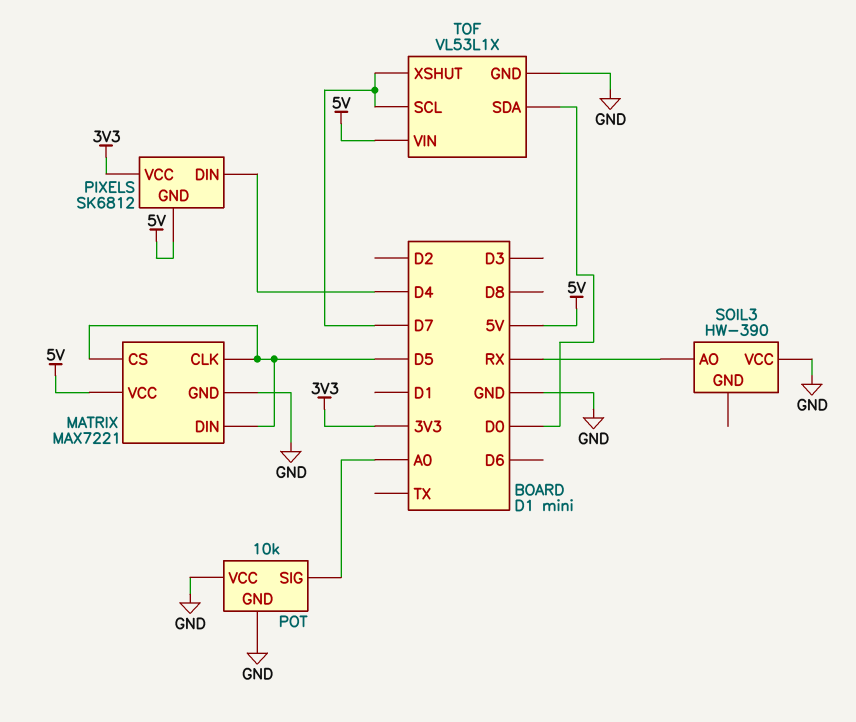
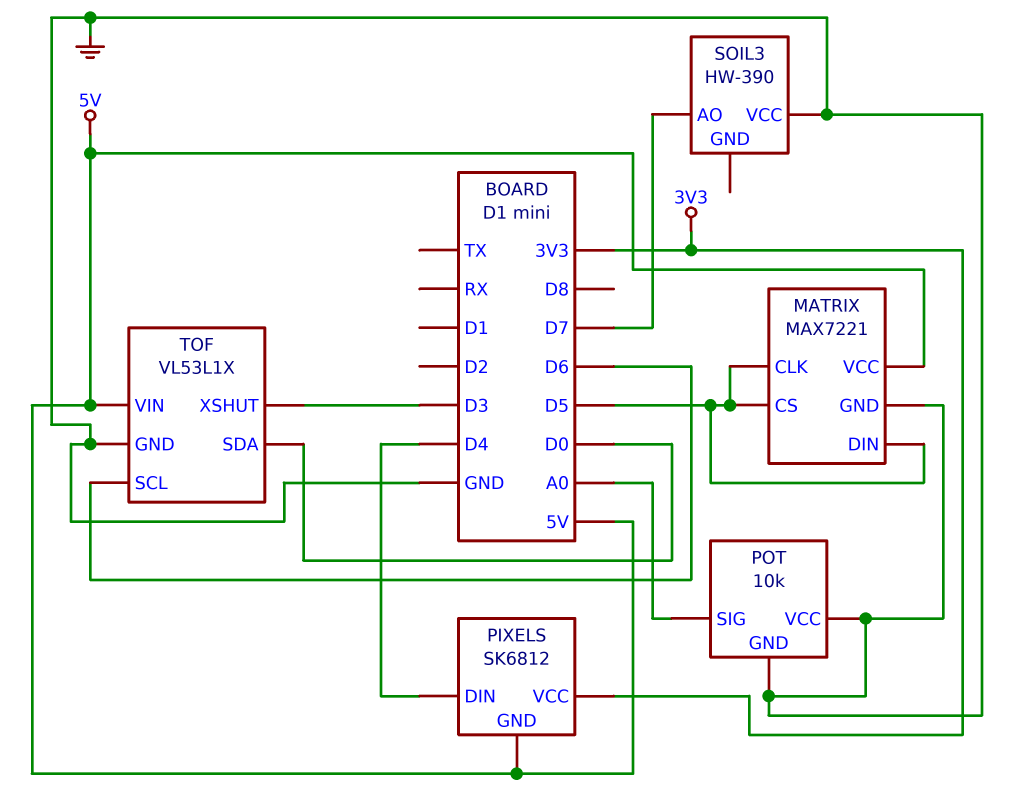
SOIL3 pin AO: RX -> D7
TOF pin SCL: D7 -> D6
TOF pin XSHUT: D7 -> D3

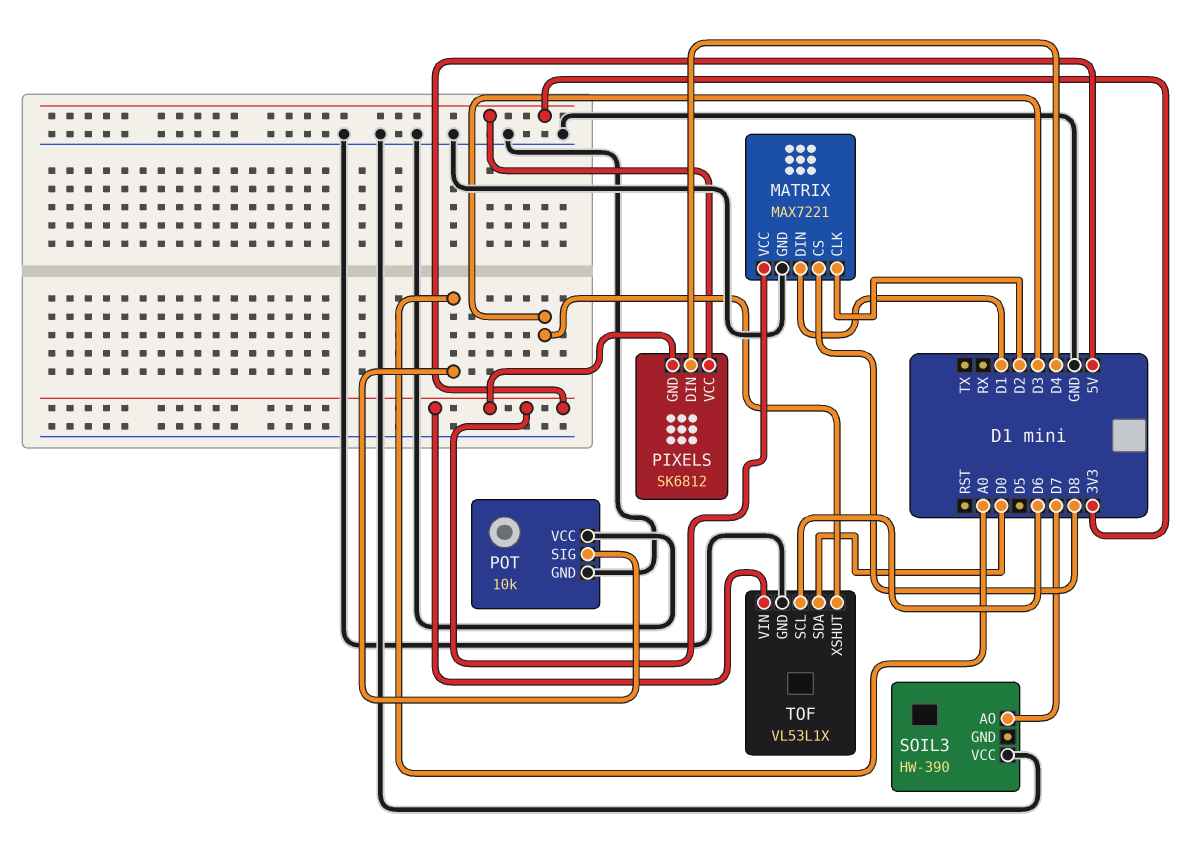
MATRIX pin CLK: D5 -> D2
MATRIX pin CS: D5 -> D8
MATRIX pin DIN: D5 -> D1

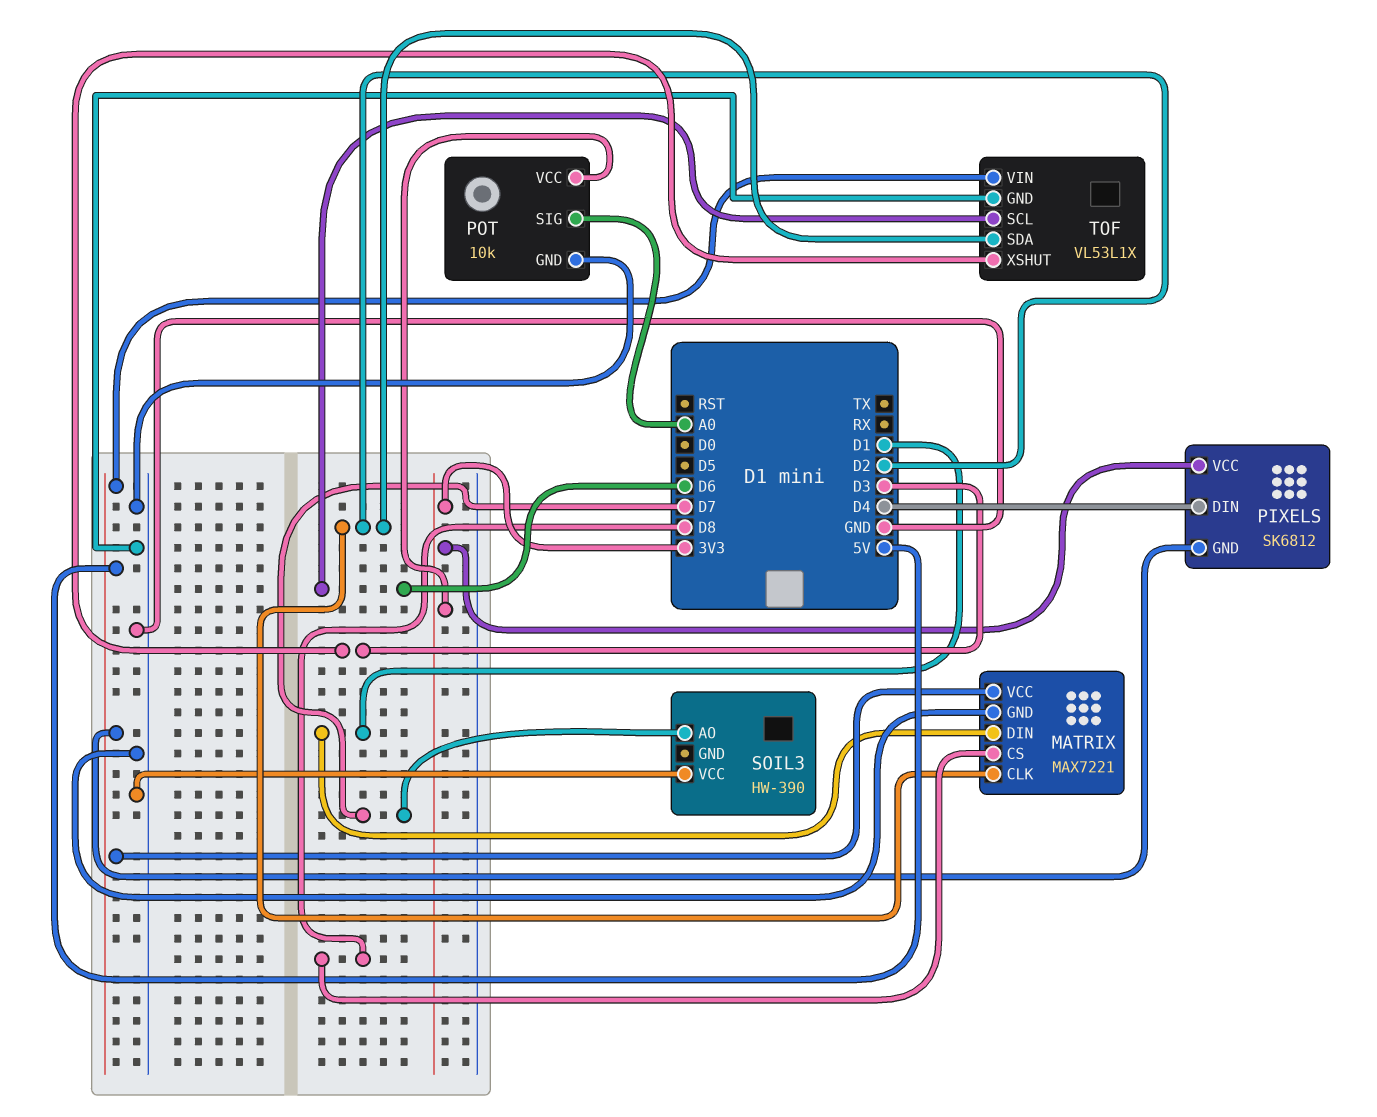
POT pin VCC: GND -> 3V3
TOF pin SDA: D0 -> D2

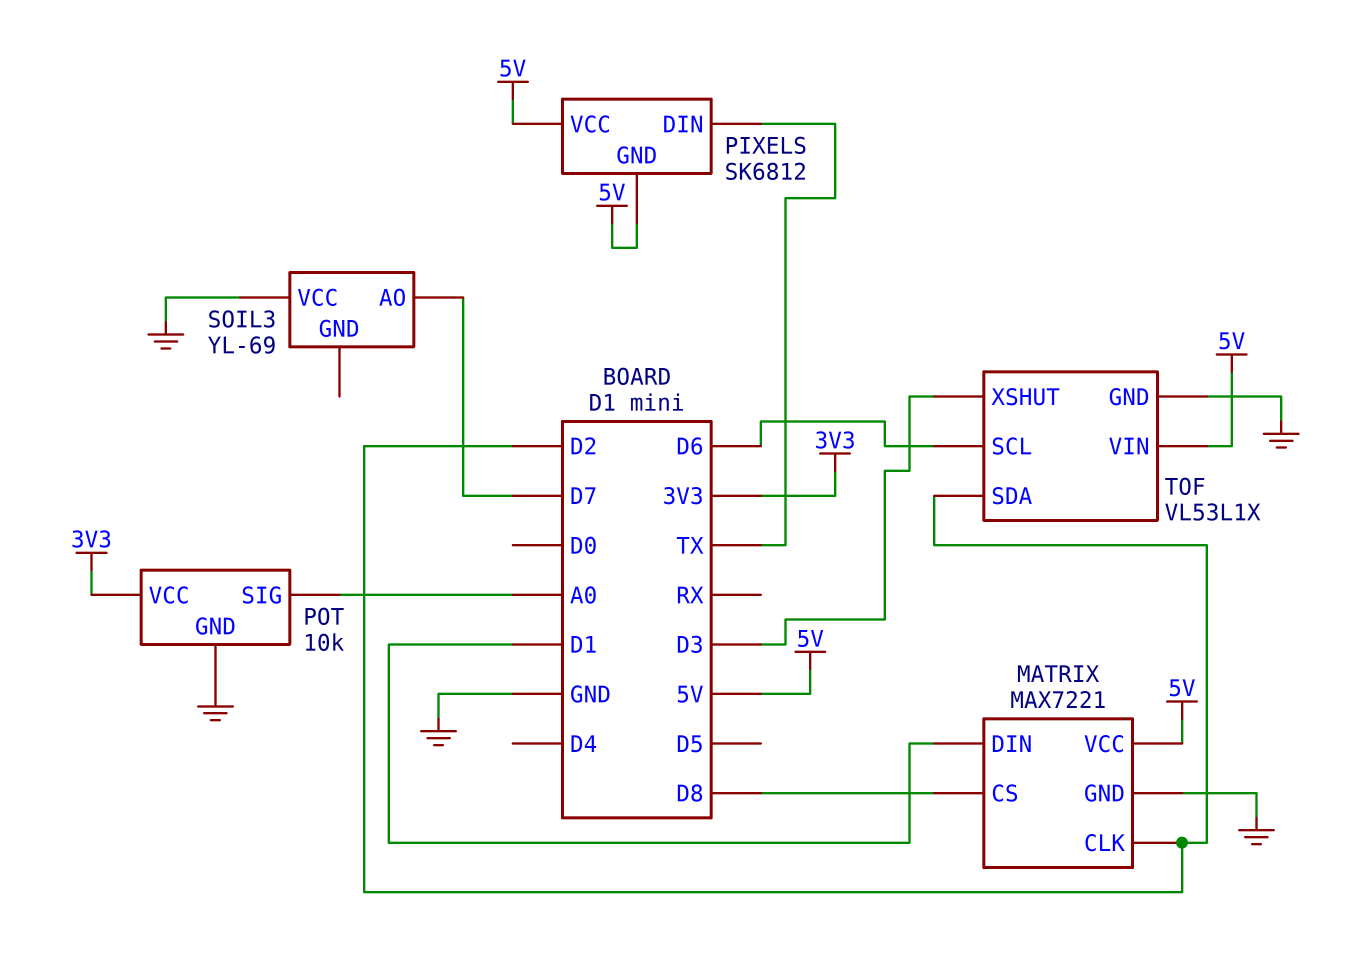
PIXELS pin DIN: D4 -> TX
PIXELS pin VCC: 3V3 -> 5V
SOIL3: HW-390 -> YL-69

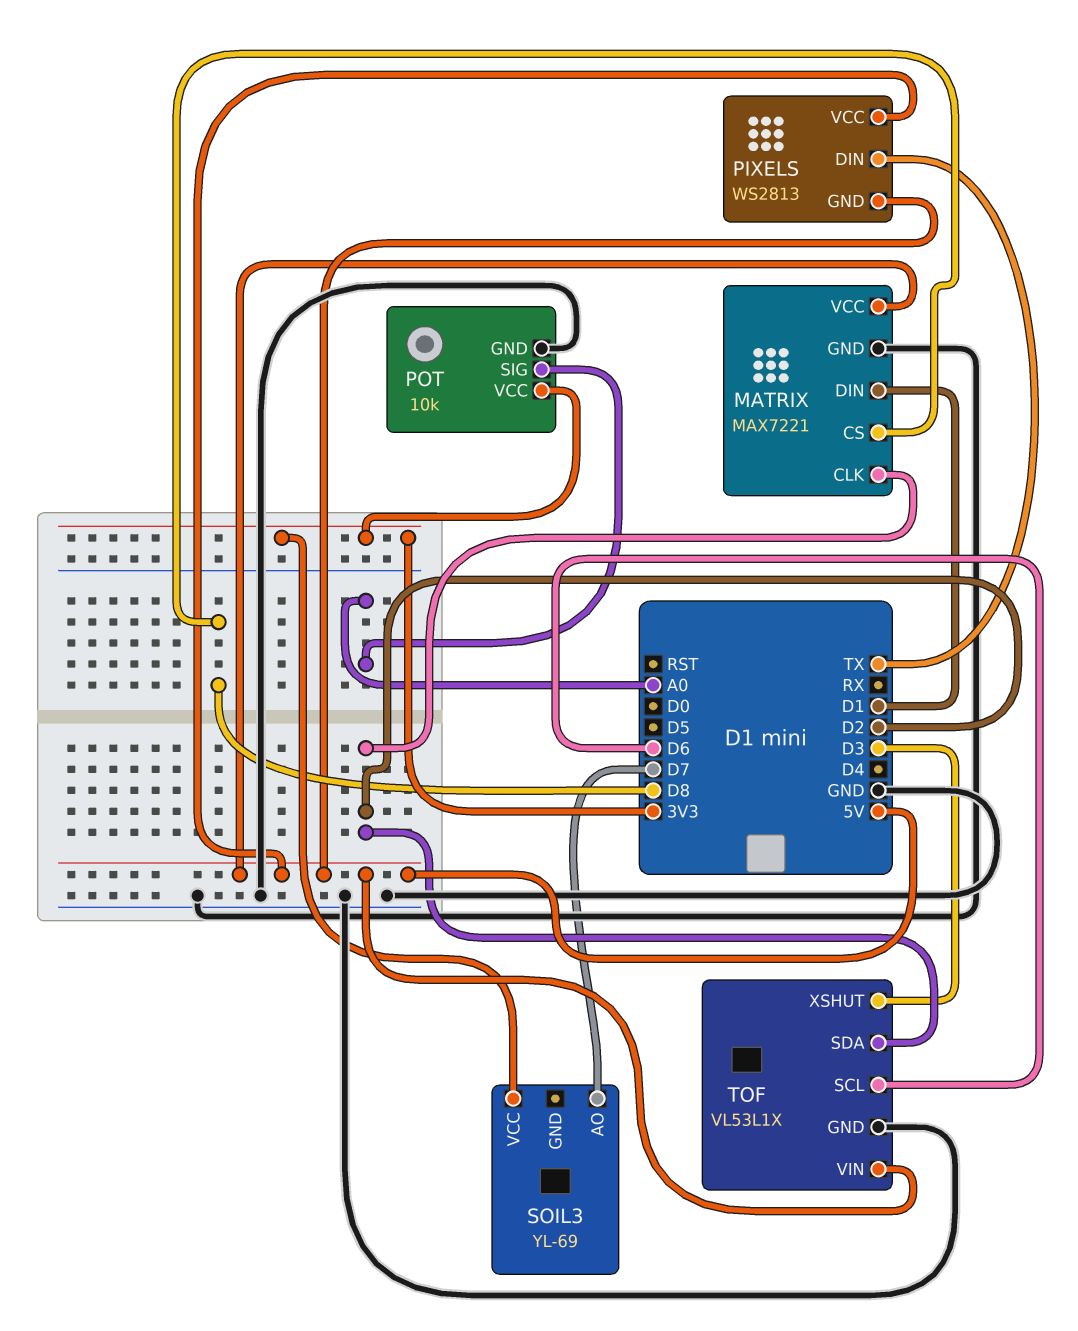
PIXELS: SK6812 -> WS2813
SOIL3 pin VCC: GND -> 3V3

